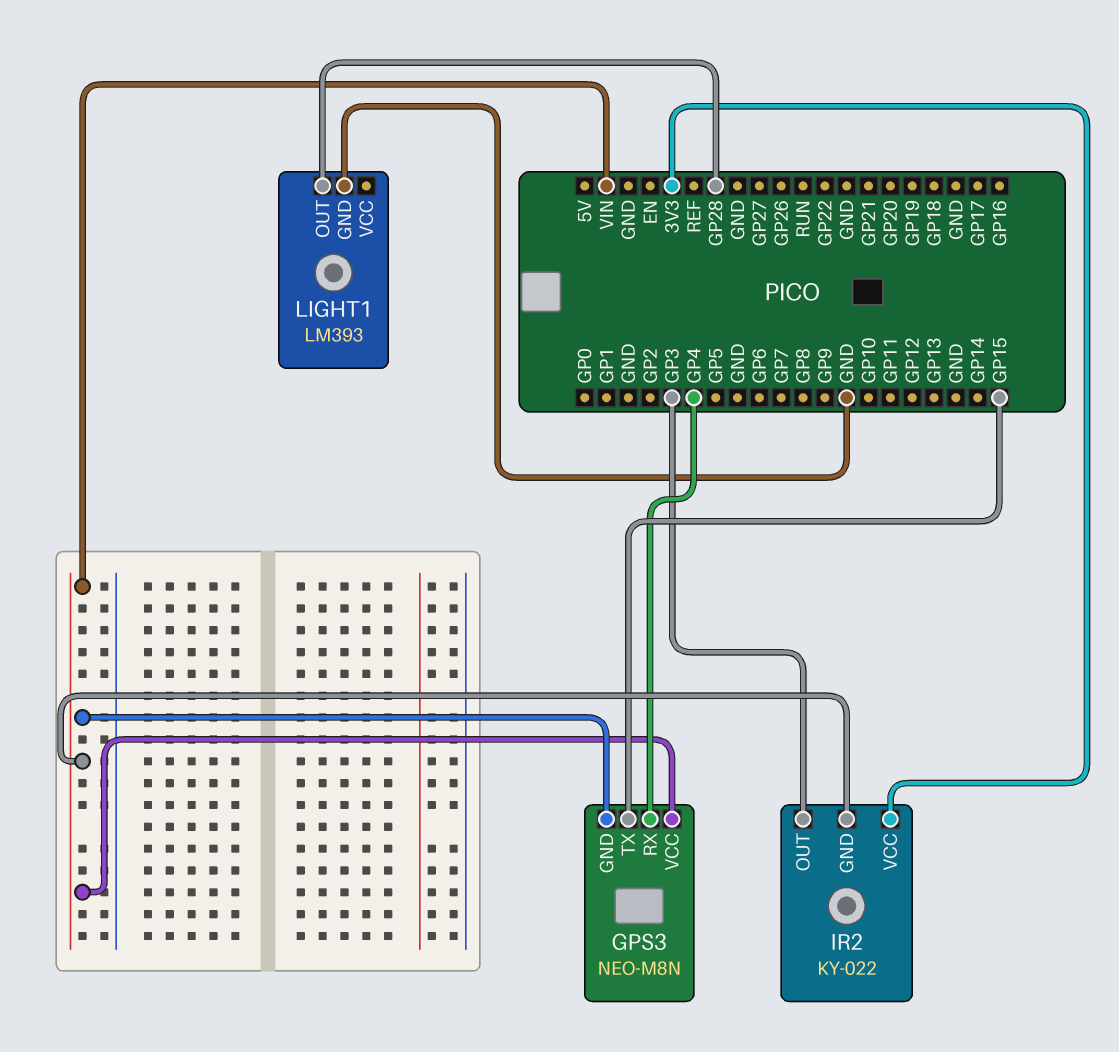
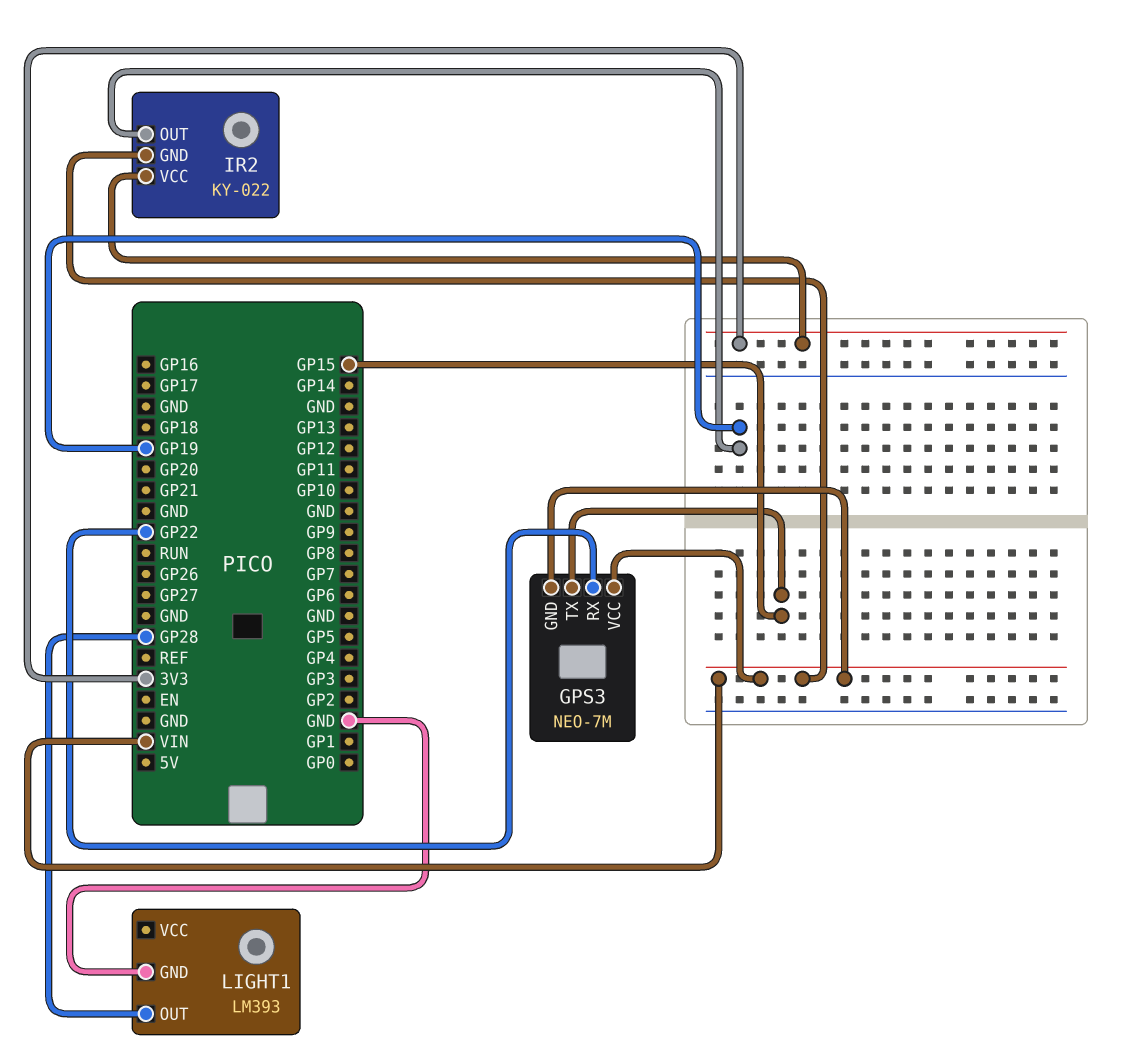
GPS3: NEO-M8N -> NEO-7M
GPS3 pin RX: GP4 -> GP22
IR2 pin OUT: GP3 -> GP19

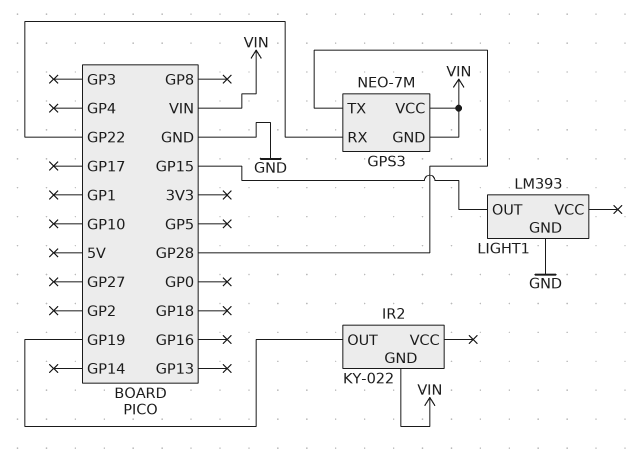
GPS3 pin TX: GP15 -> GP28
IR2 pin VCC: 3V3 -> none
LIGHT1 pin OUT: GP28 -> GP15

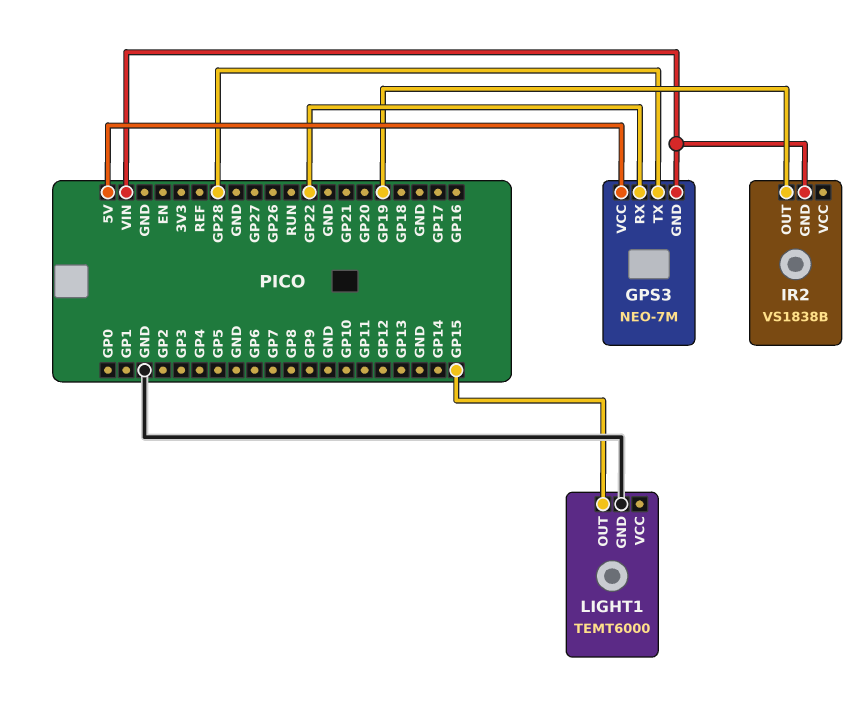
GPS3 pin VCC: VIN -> 5V
IR2: KY-022 -> VS1838B
LIGHT1: LM393 -> TEMT6000

